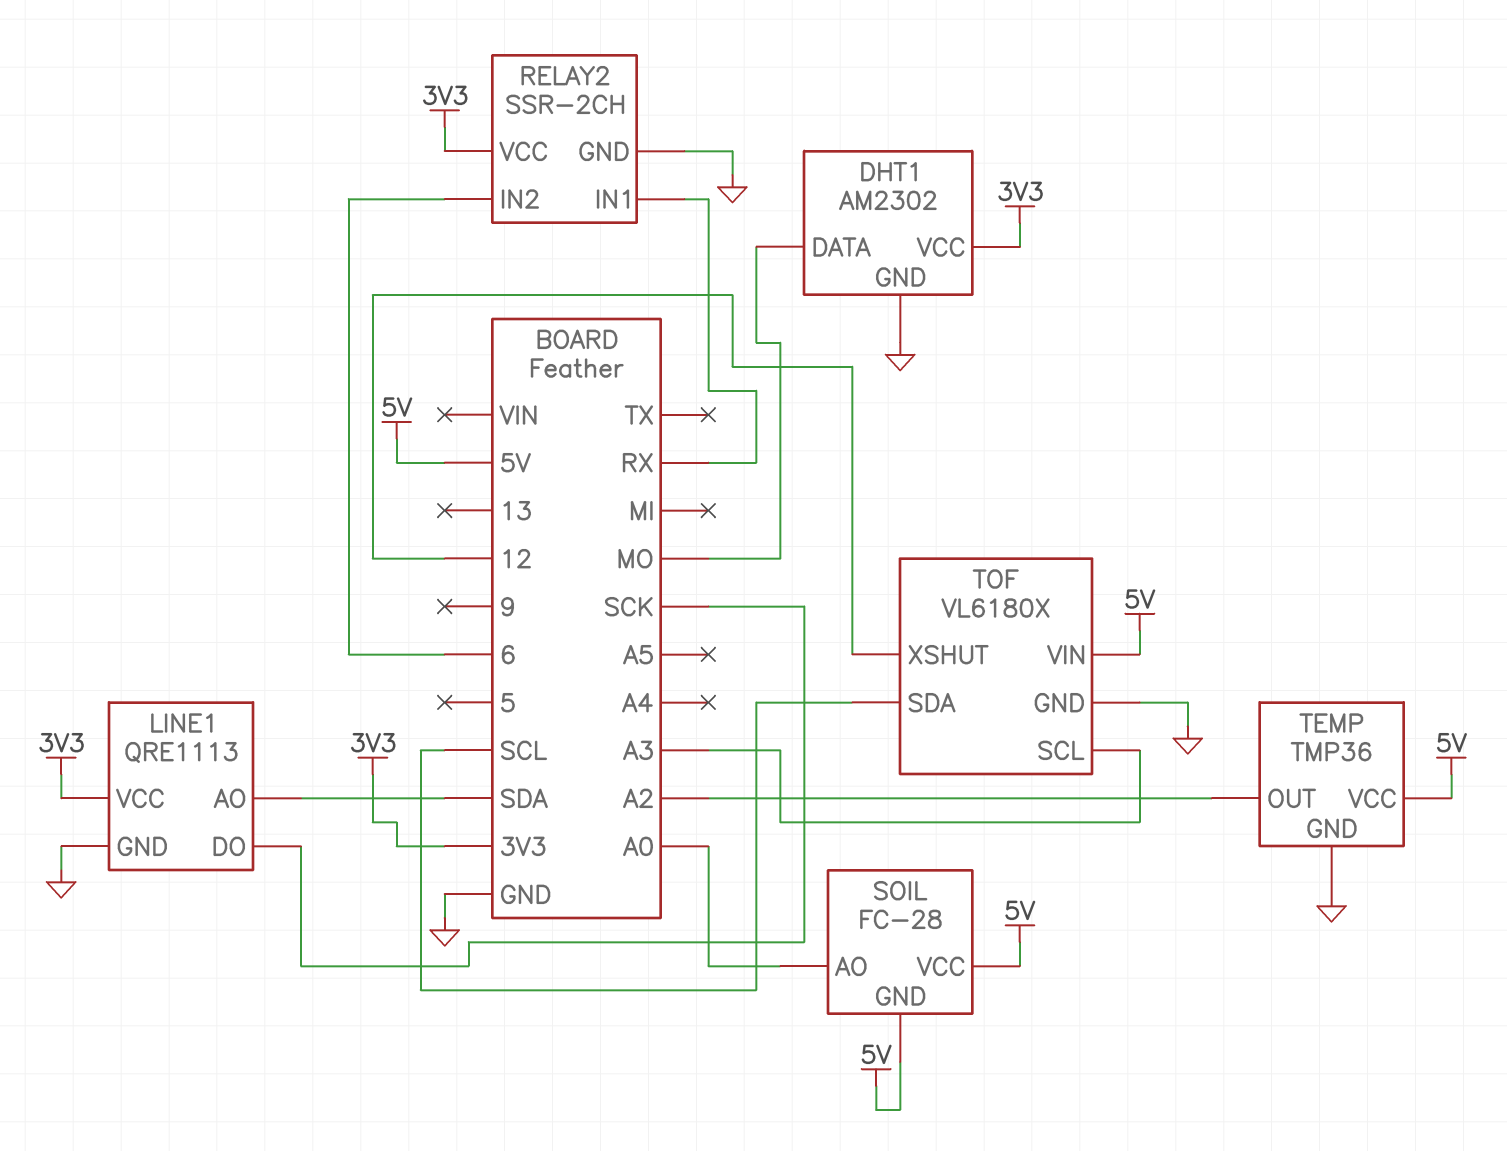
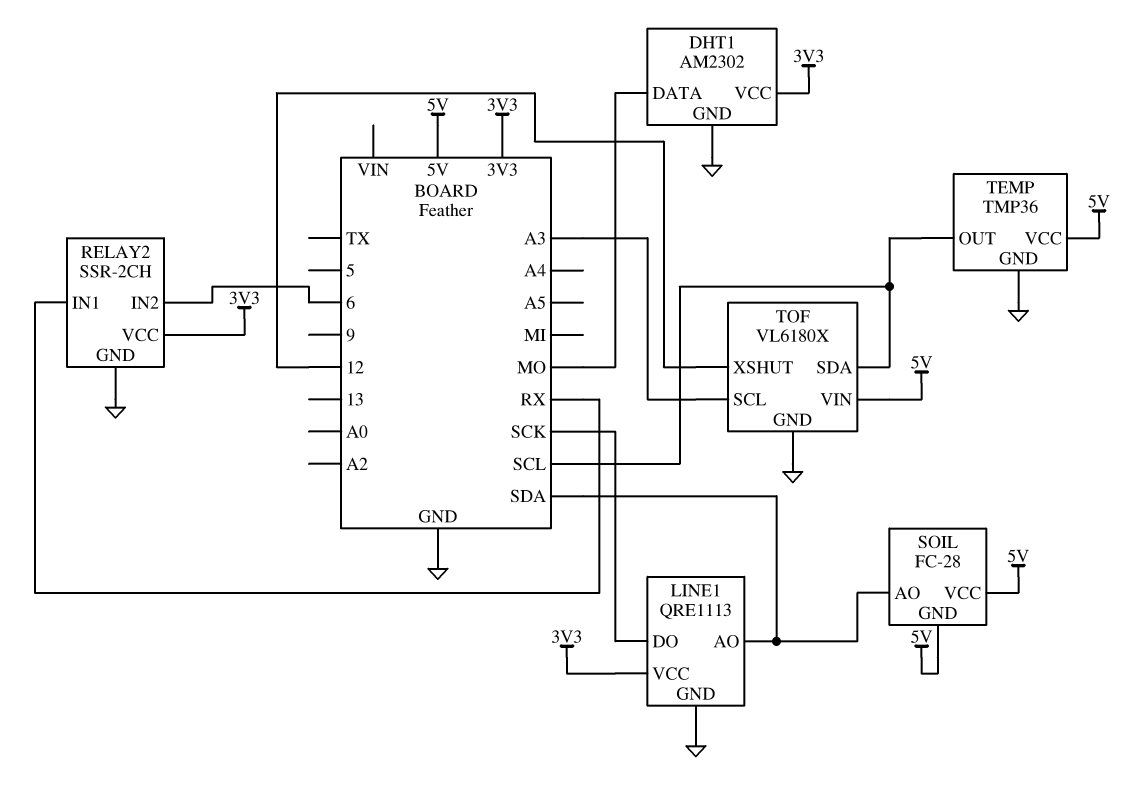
SOIL pin AO: A0 -> SDA
TEMP pin OUT: A2 -> SCL

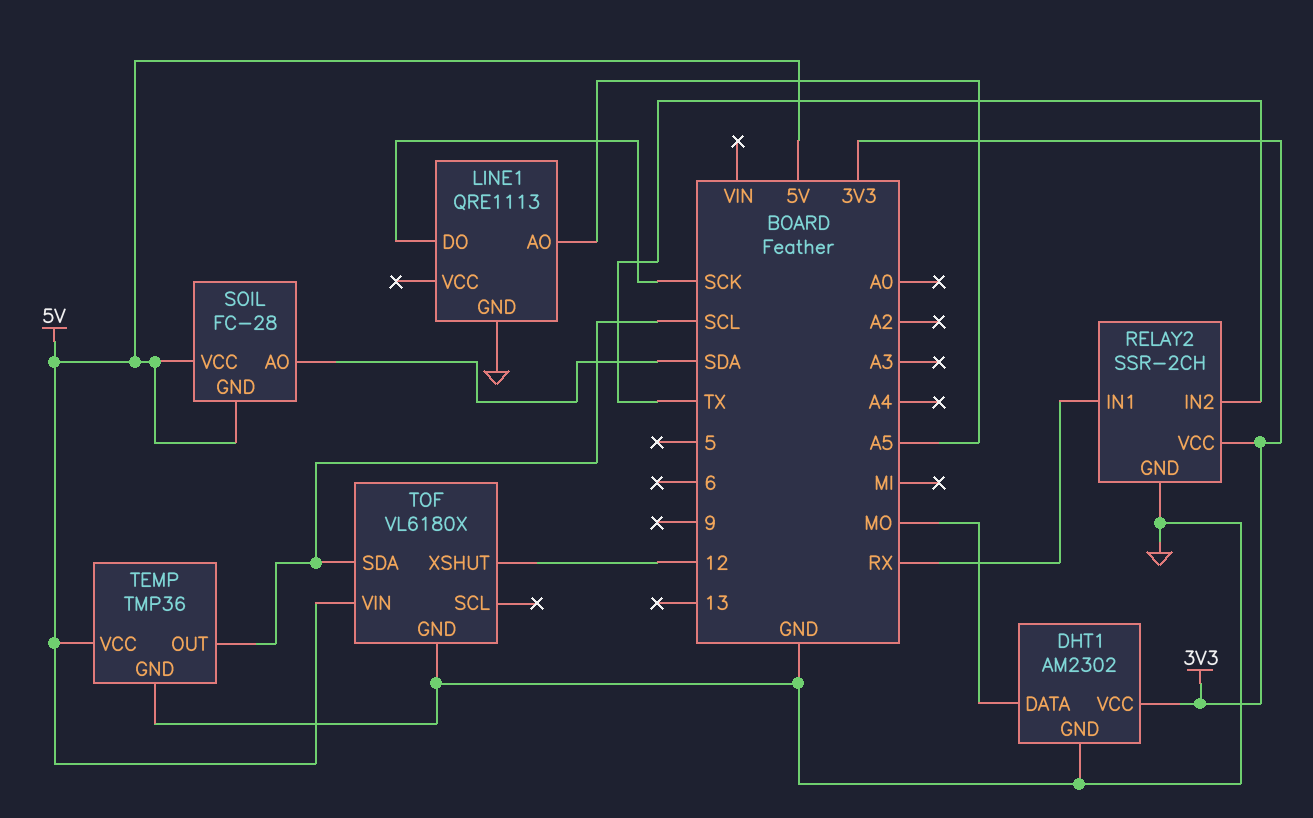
LINE1 pin AO: SDA -> A5
LINE1 pin VCC: 3V3 -> none
RELAY2 pin IN2: 6 -> TX
TOF pin SCL: A3 -> none

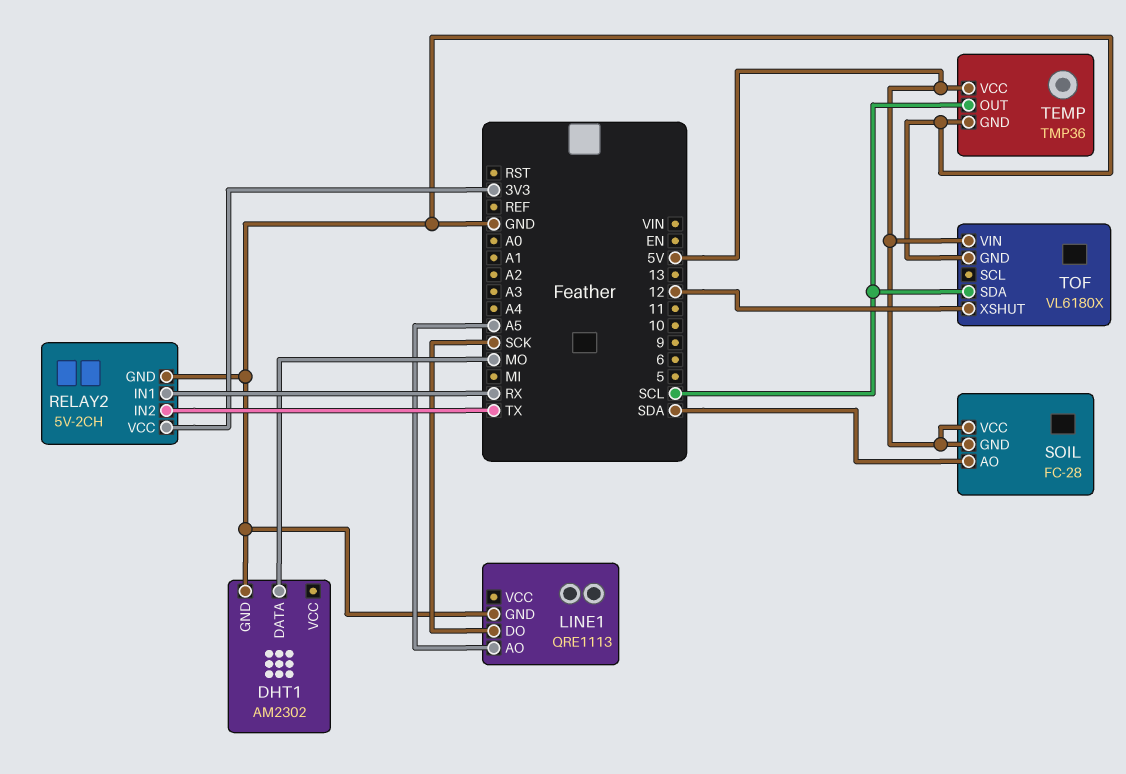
DHT1 pin VCC: 3V3 -> none
RELAY2: SSR-2CH -> 5V-2CH

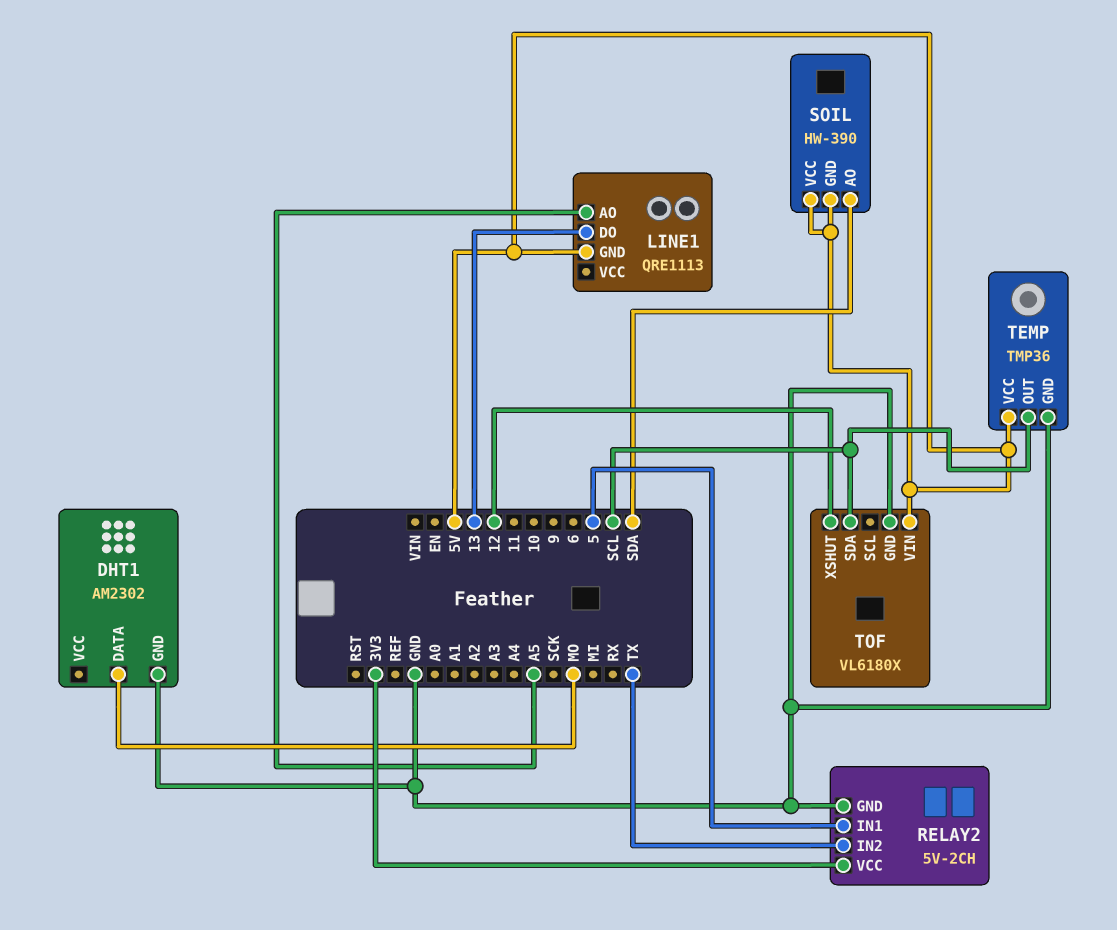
LINE1 pin DO: SCK -> 13
LINE1 pin GND: GND -> 5V
RELAY2 pin IN1: RX -> 5
SOIL: FC-28 -> HW-390

